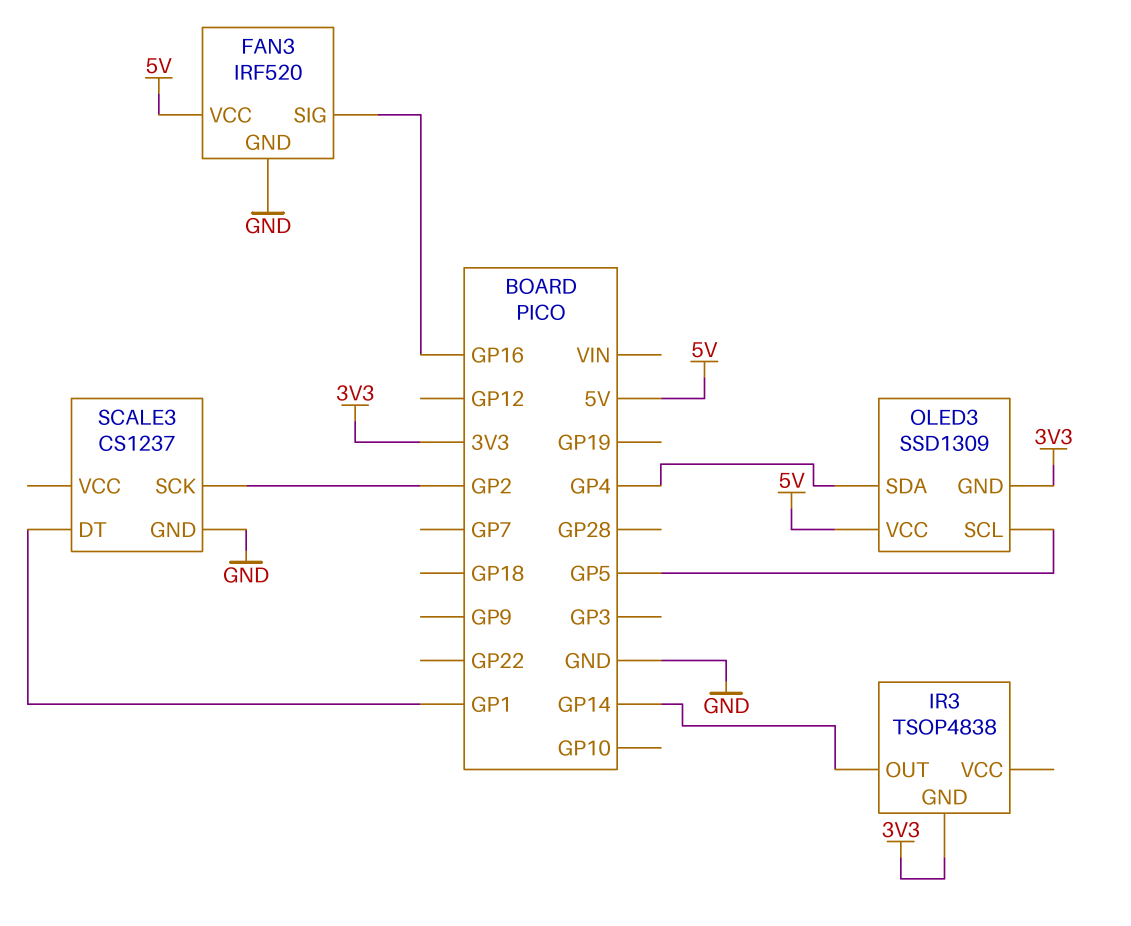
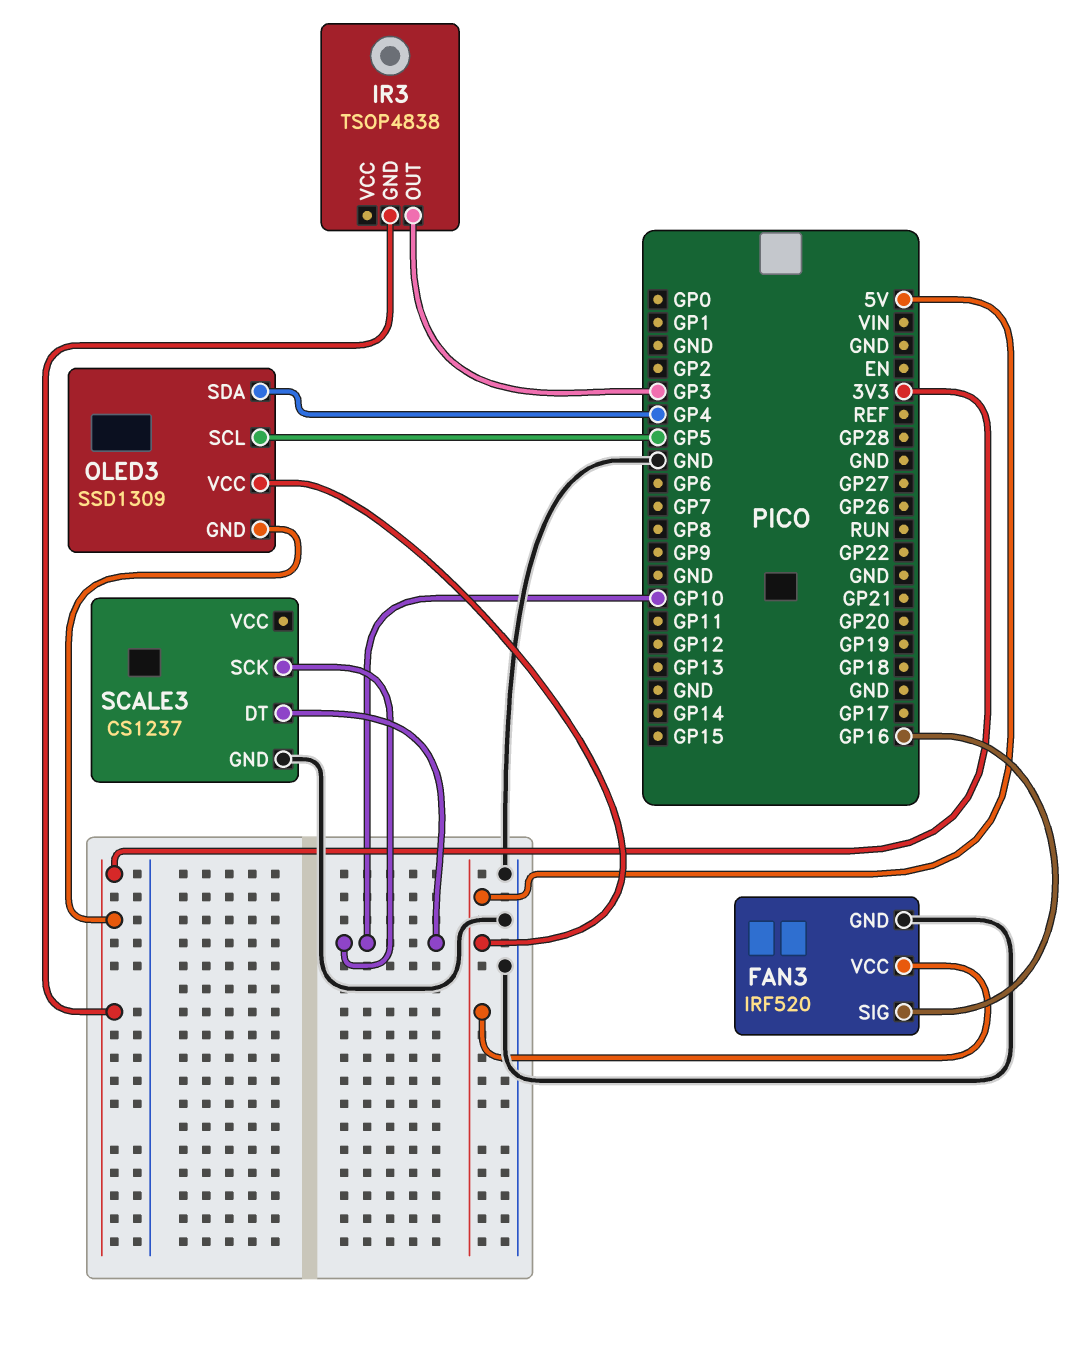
IR3 pin OUT: GP14 -> GP3
SCALE3 pin DT: GP1 -> GP10
SCALE3 pin SCK: GP2 -> GP10

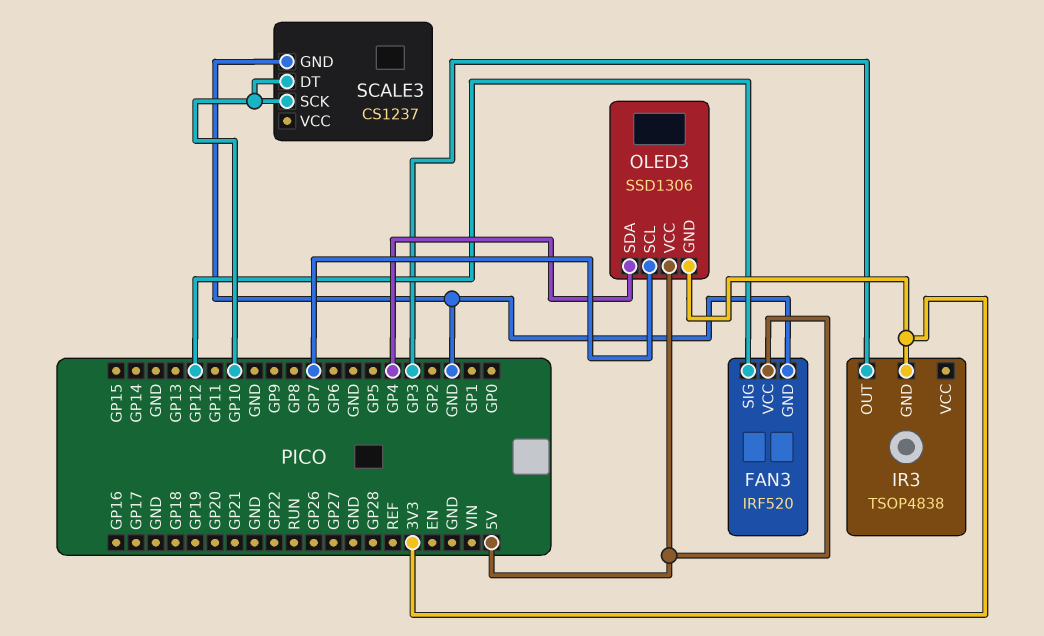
FAN3 pin SIG: GP16 -> GP12
OLED3: SSD1309 -> SSD1306
OLED3 pin SCL: GP5 -> GP7

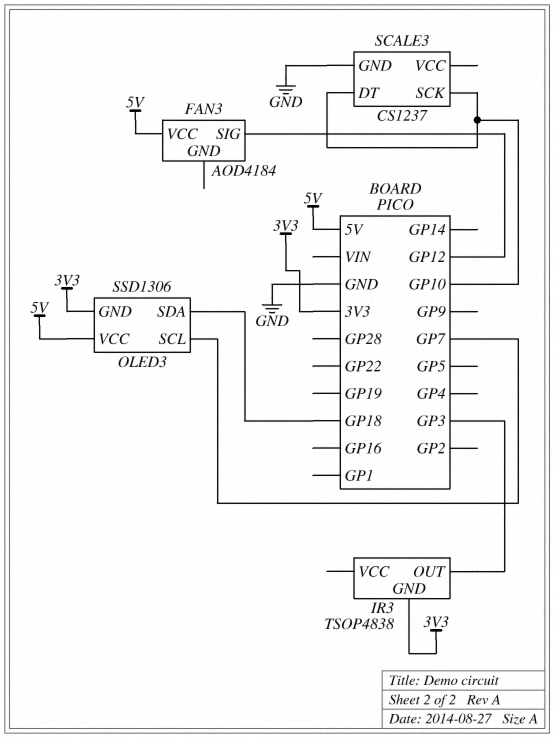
FAN3: IRF520 -> AOD4184
FAN3 pin GND: GND -> none
OLED3 pin SDA: GP4 -> GP18

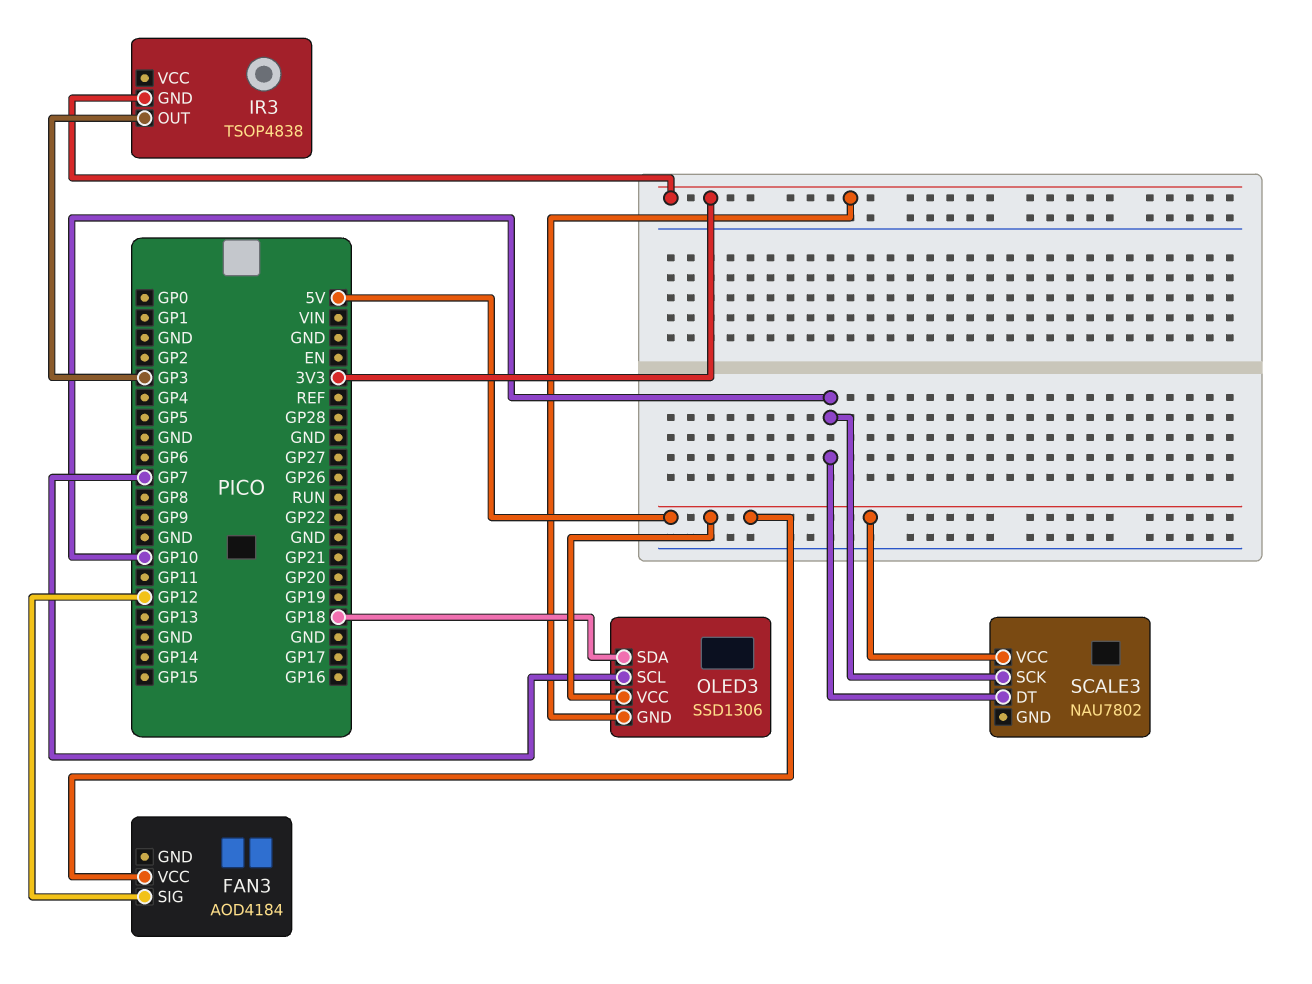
SCALE3: CS1237 -> NAU7802
SCALE3 pin GND: GND -> none
SCALE3 pin VCC: none -> 5V

